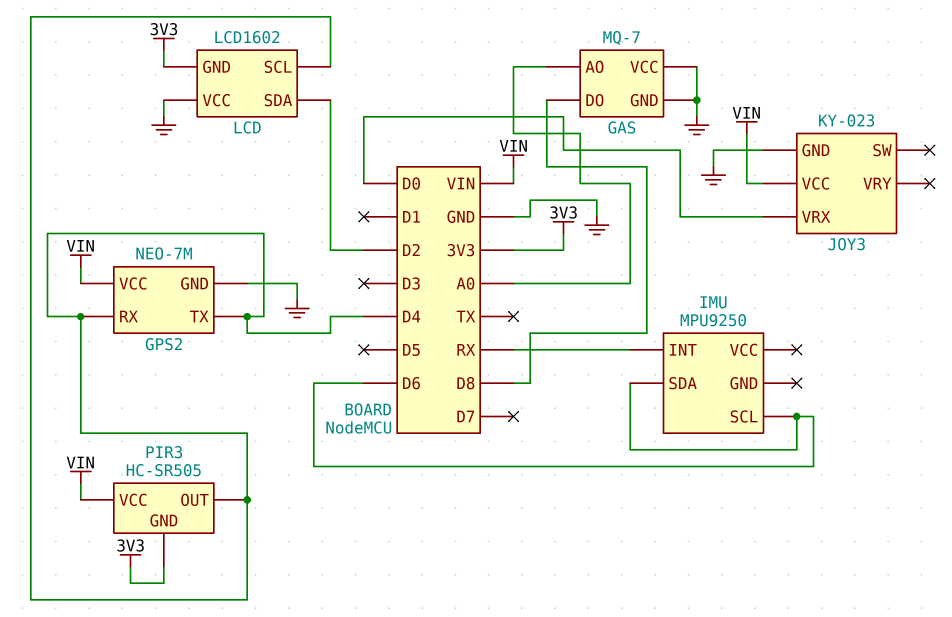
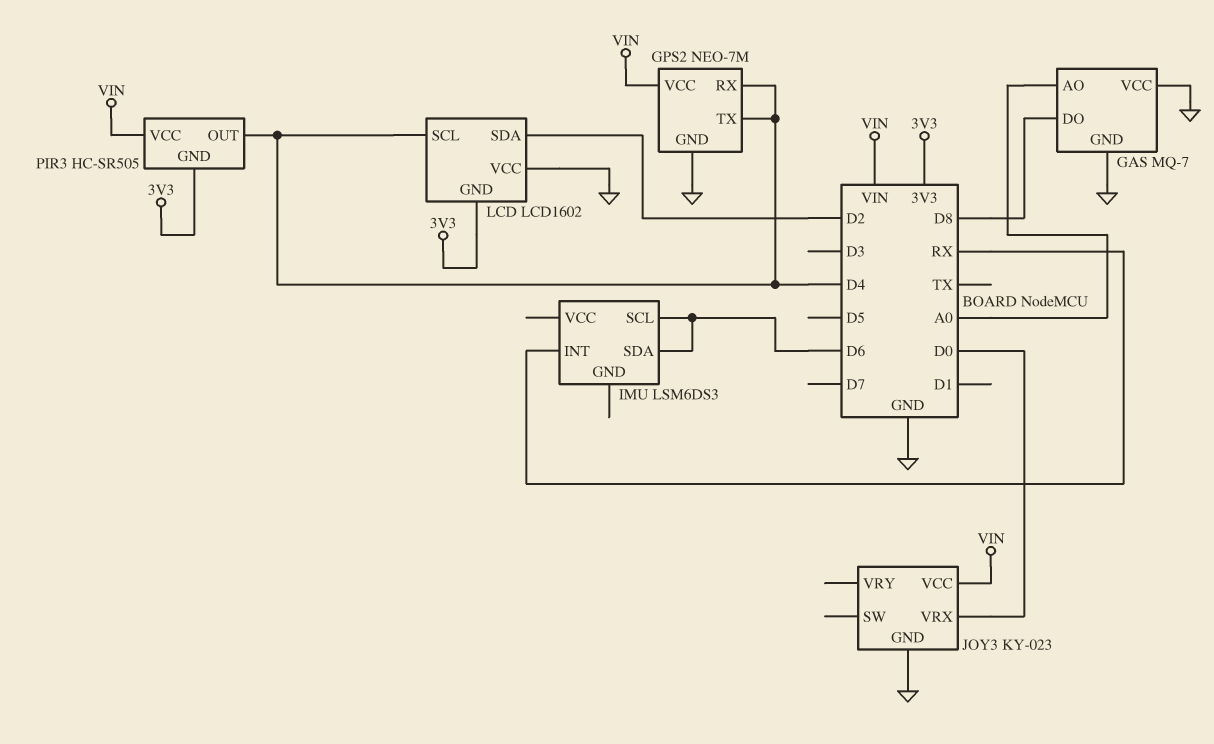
IMU: MPU9250 -> LSM6DS3

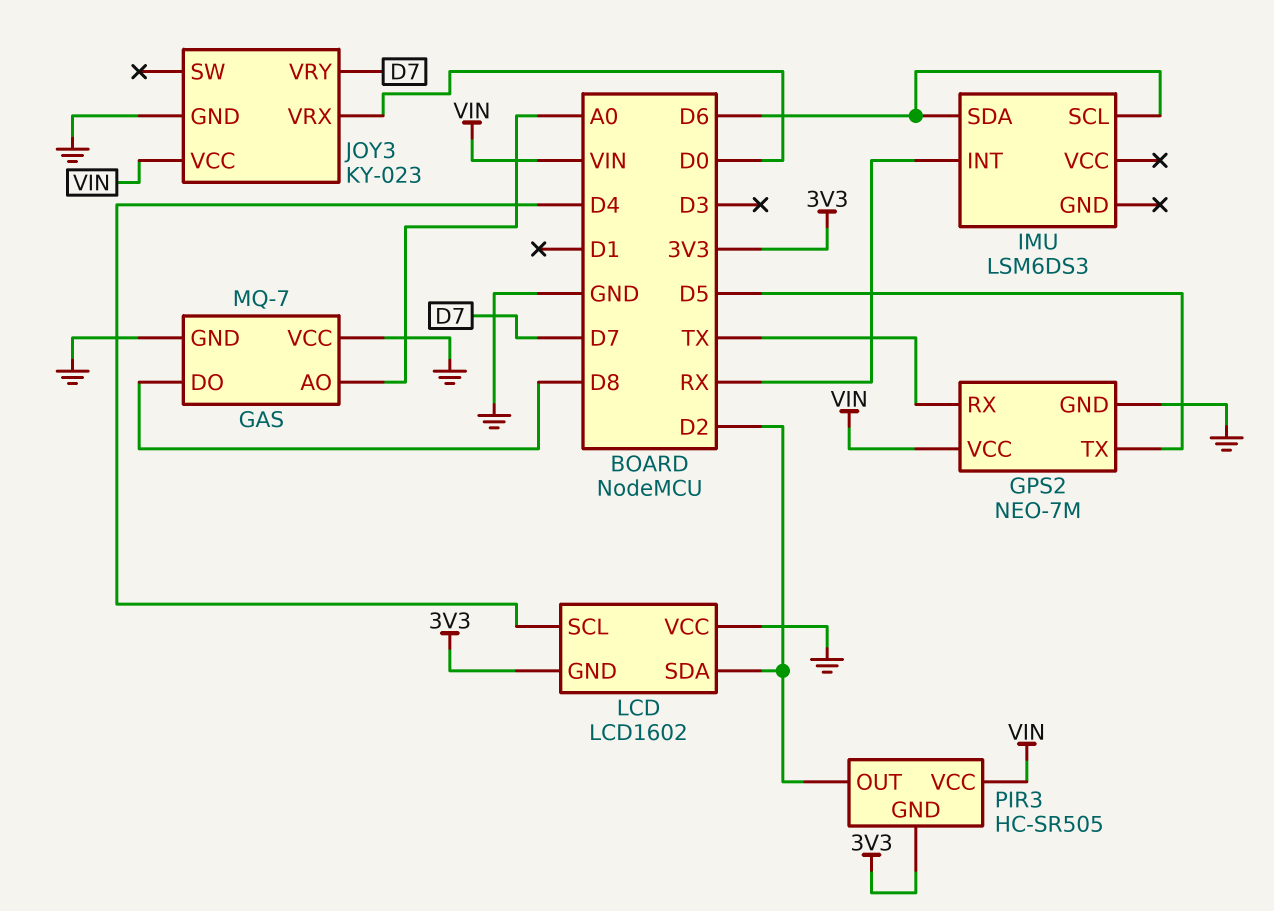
GPS2 pin RX: D4 -> TX
GPS2 pin TX: D4 -> D5
JOY3 pin VRY: none -> D7
PIR3 pin OUT: D4 -> D2

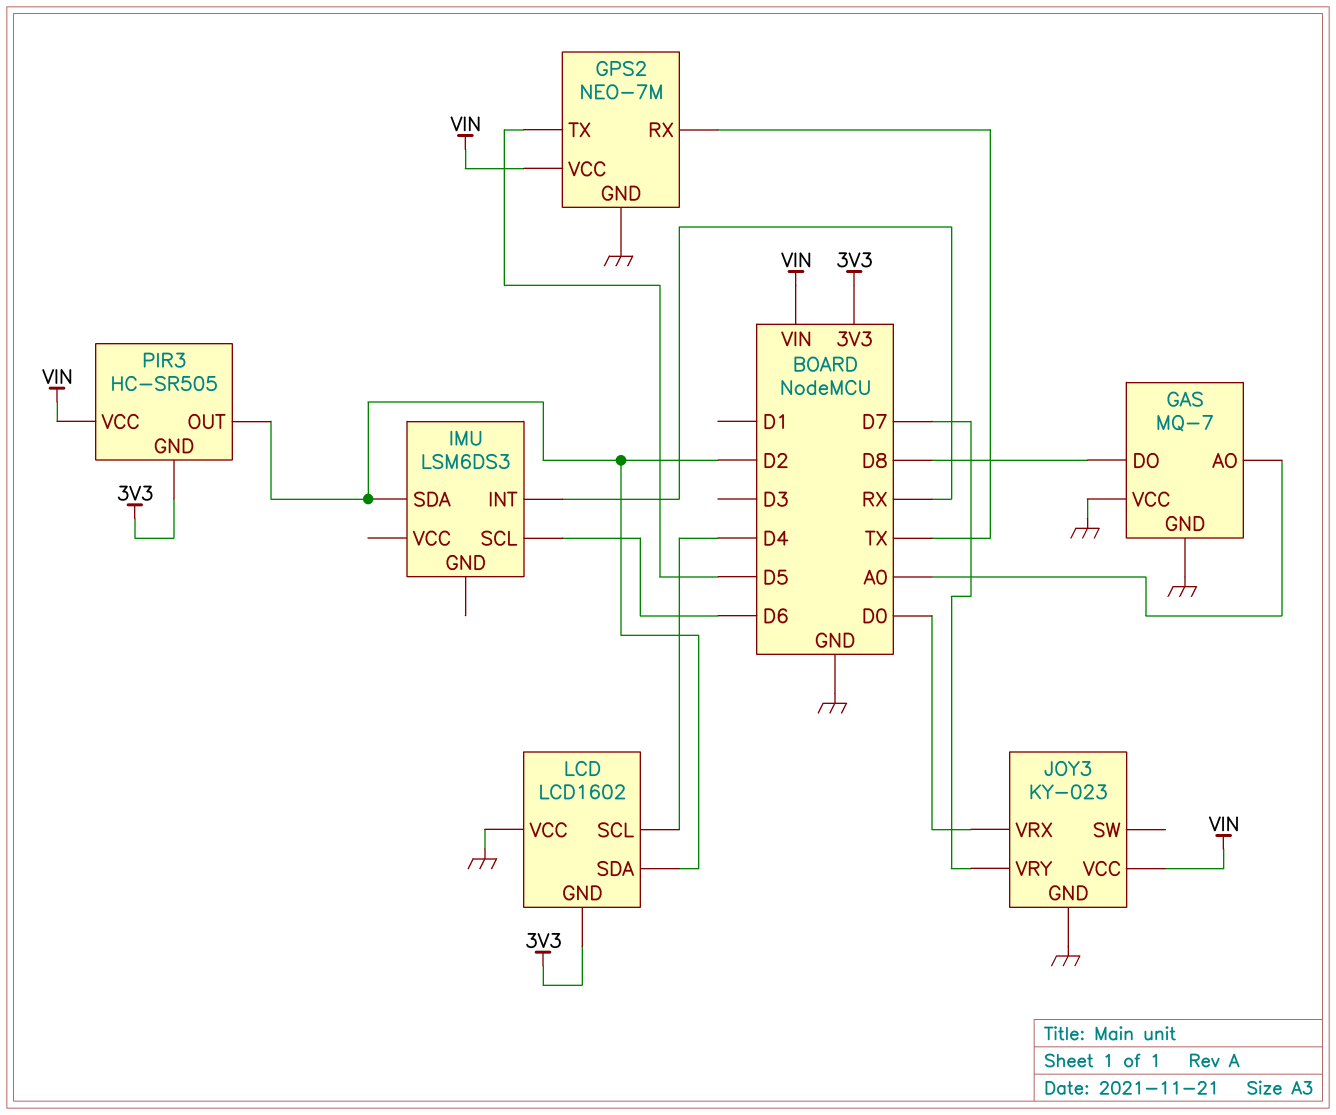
IMU pin SDA: D6 -> D2

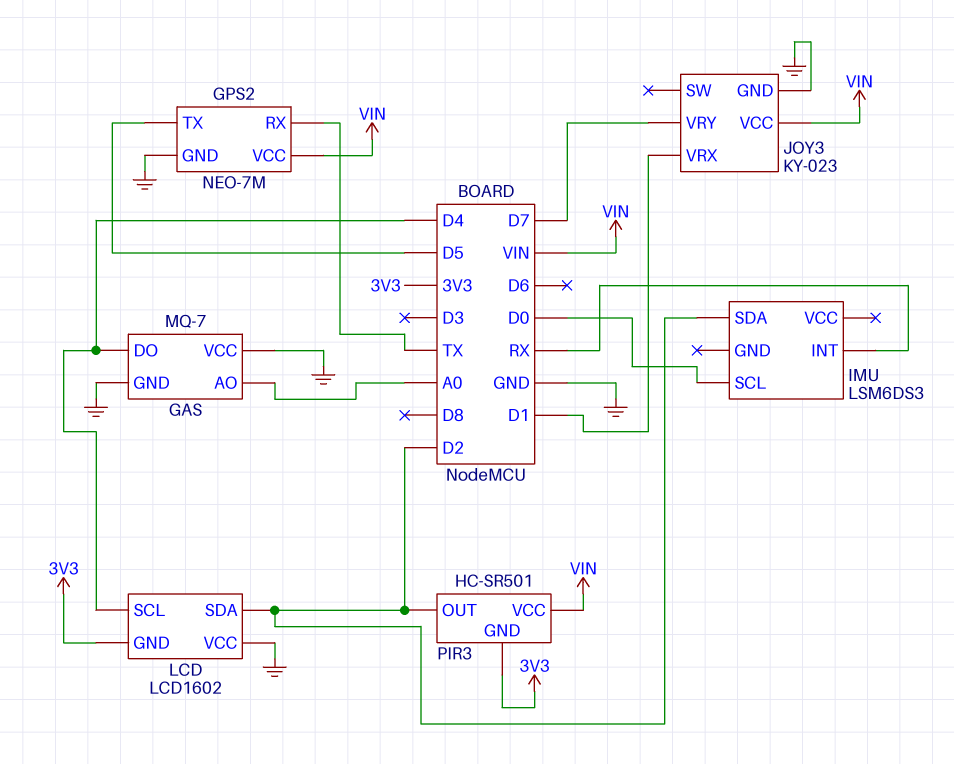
GAS pin DO: D8 -> D4
IMU pin SCL: D6 -> D0
JOY3 pin VRX: D0 -> D1
PIR3: HC-SR505 -> HC-SR501

